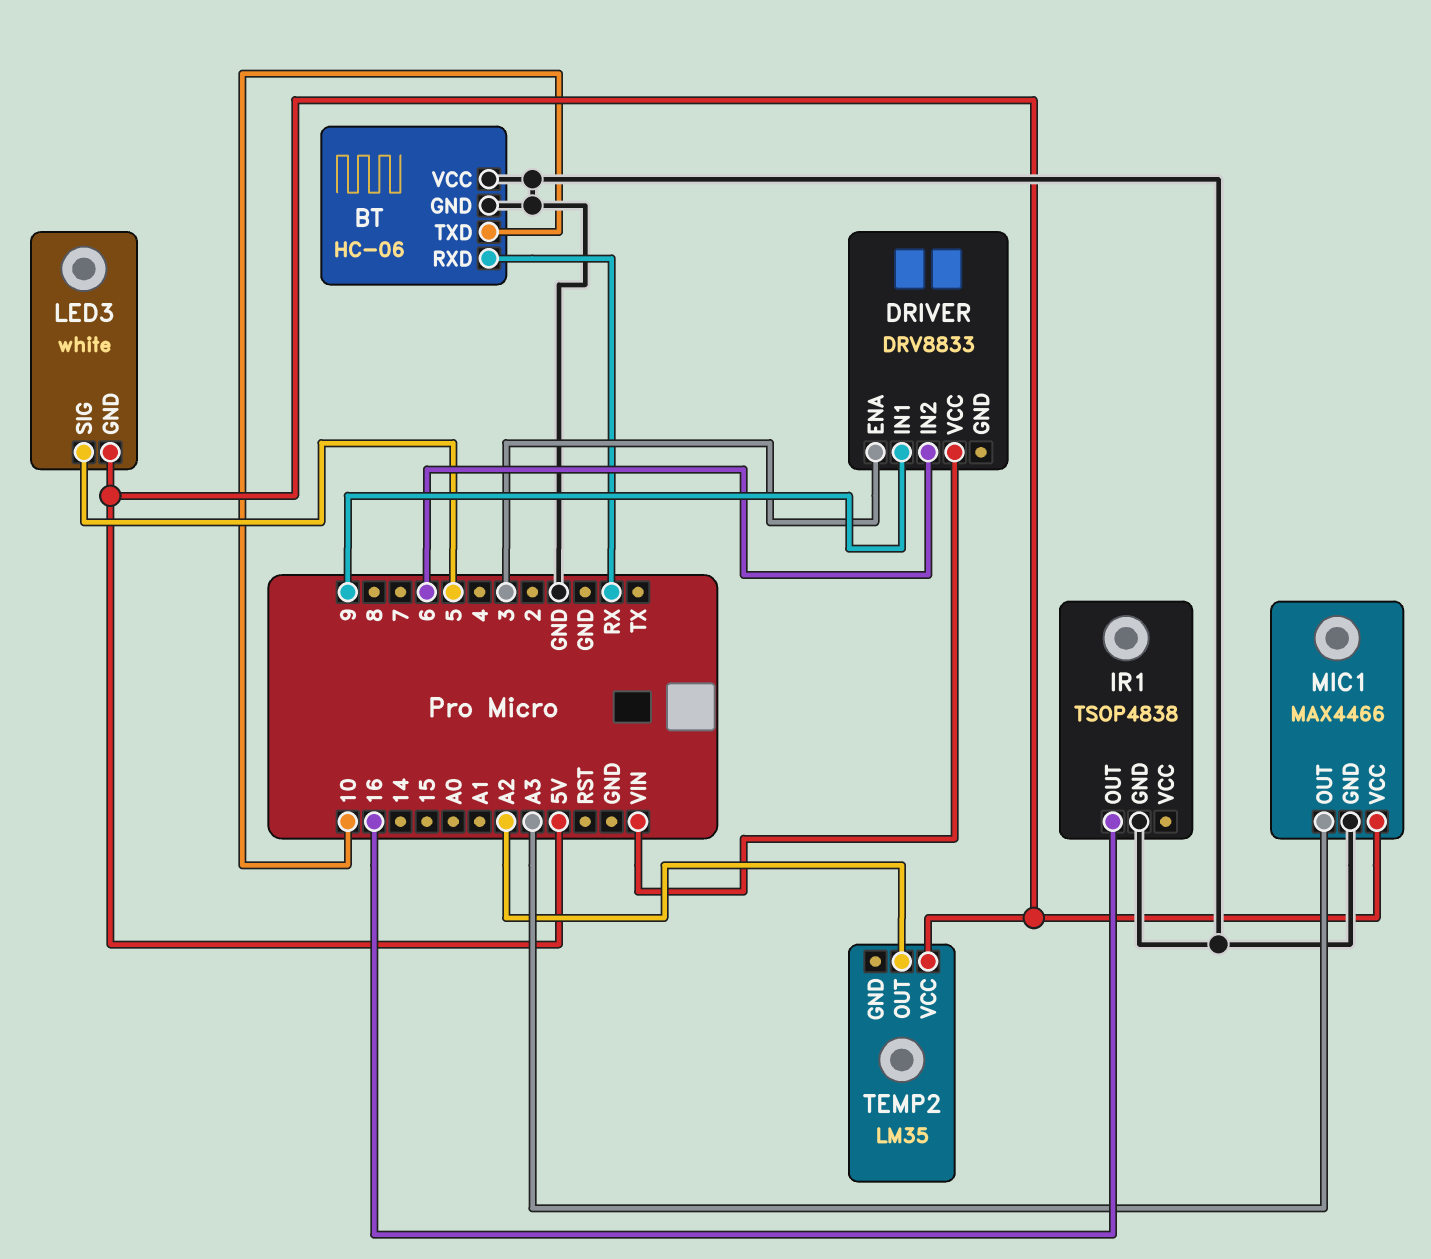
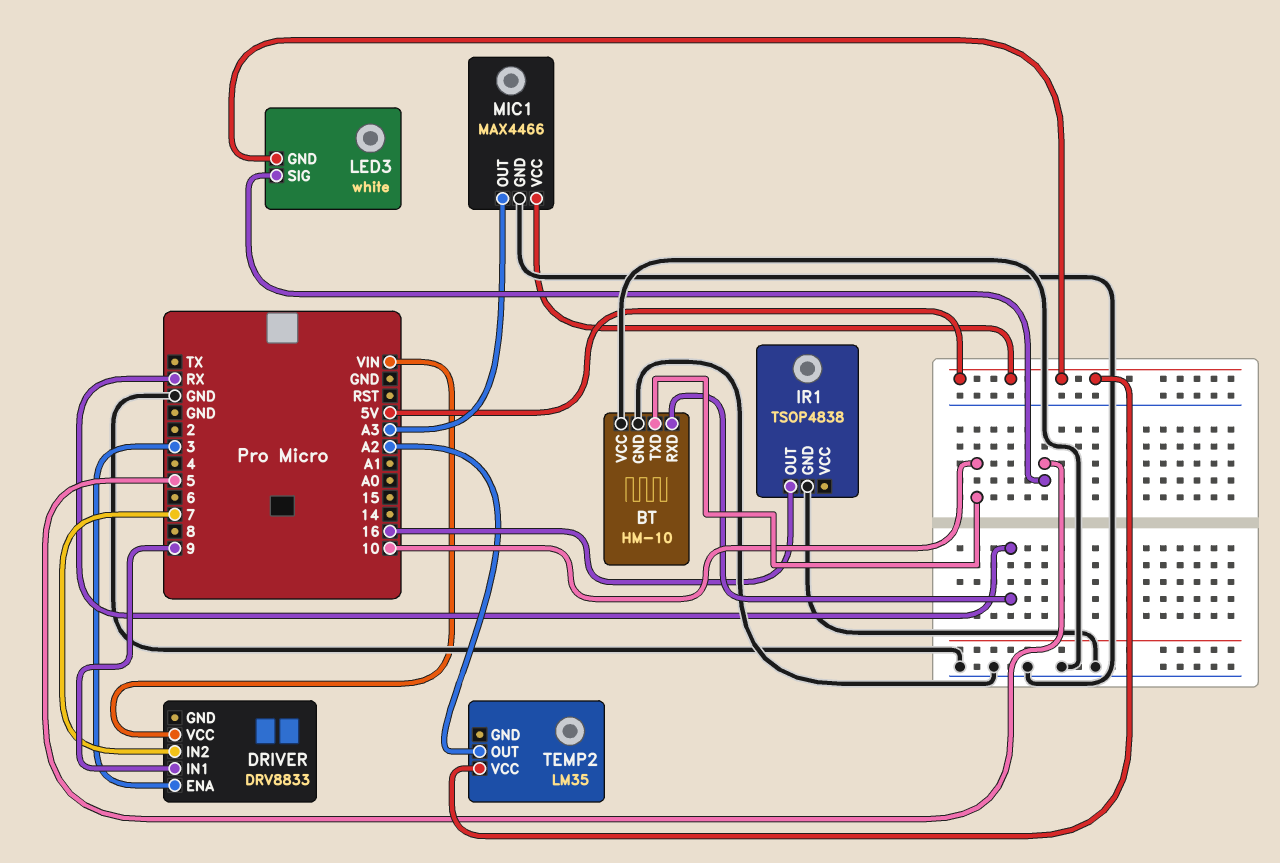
BT: HC-06 -> HM-10
DRIVER pin IN2: 6 -> 7

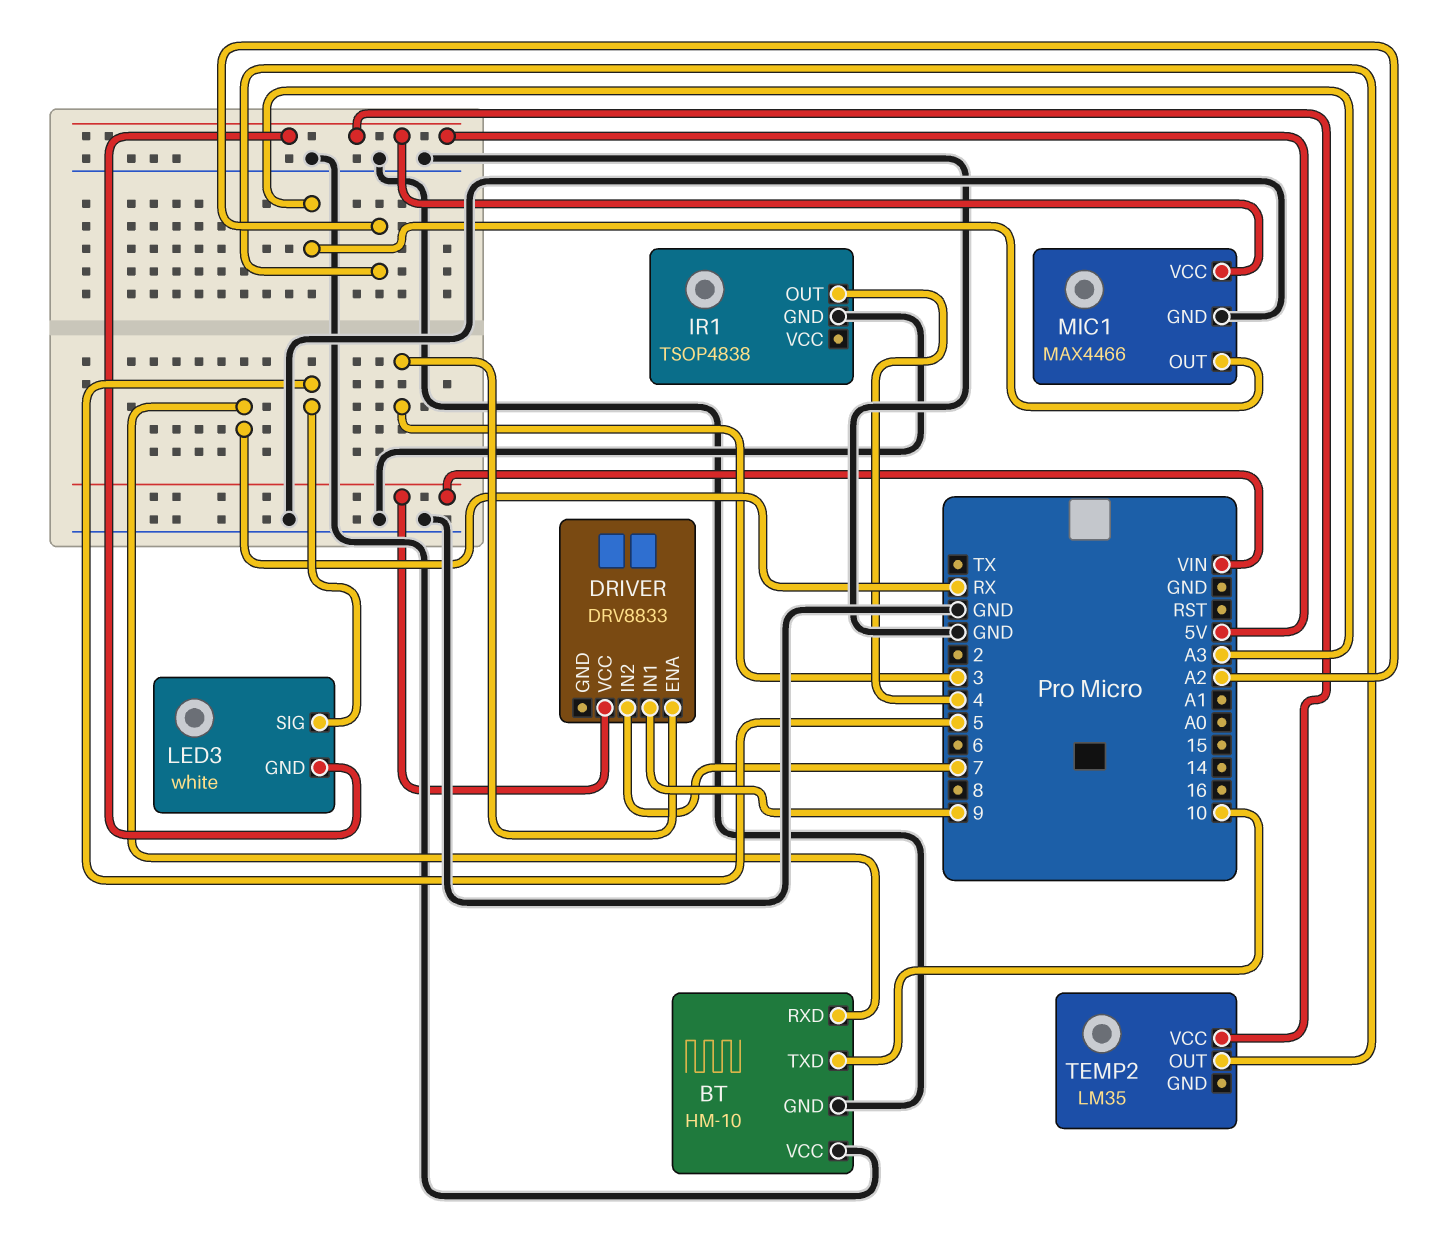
IR1 pin OUT: 16 -> 4

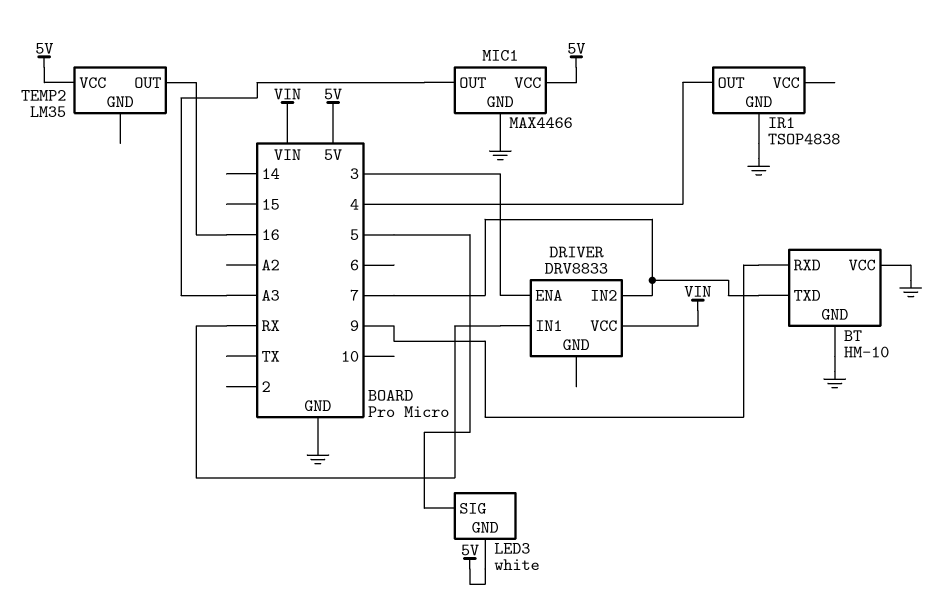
BT pin RXD: RX -> 9
BT pin TXD: 10 -> 7
DRIVER pin IN1: 9 -> RX
TEMP2 pin OUT: A2 -> 16

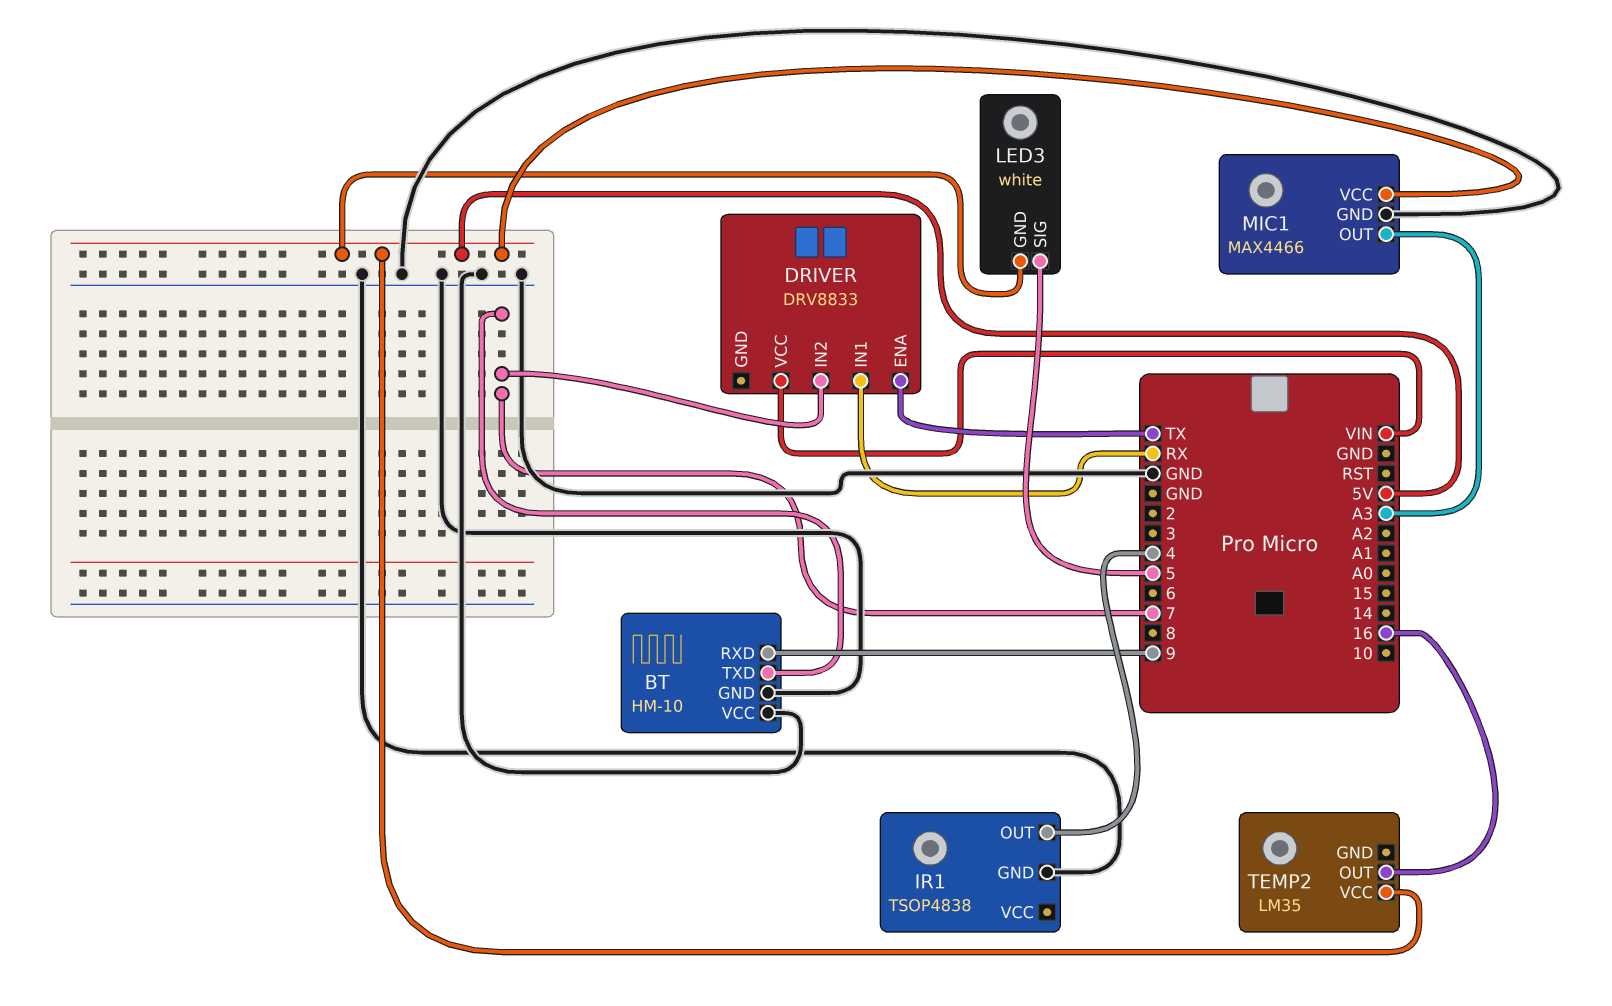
DRIVER pin ENA: 3 -> TX

